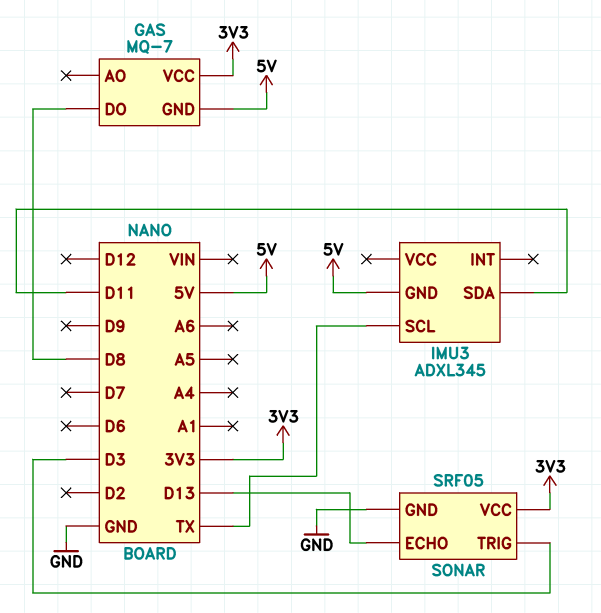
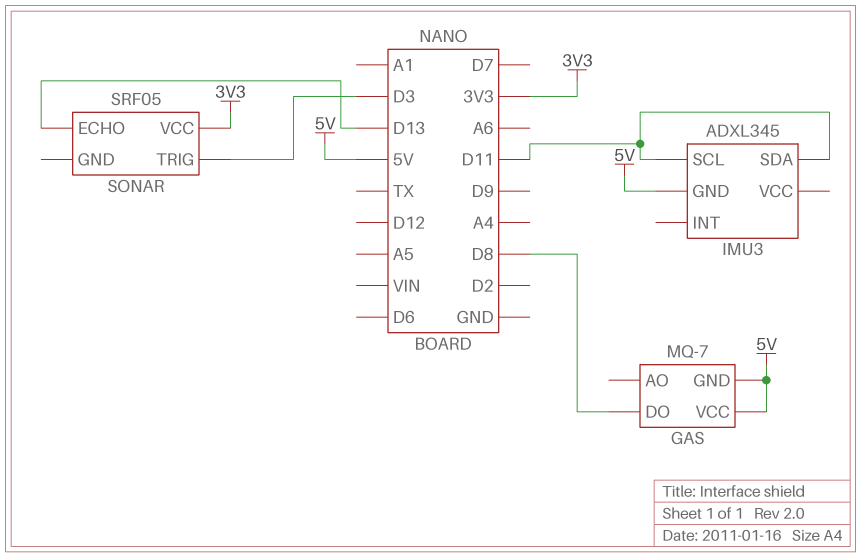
GAS pin VCC: 3V3 -> 5V
IMU3 pin SCL: TX -> D11
SONAR pin GND: GND -> none

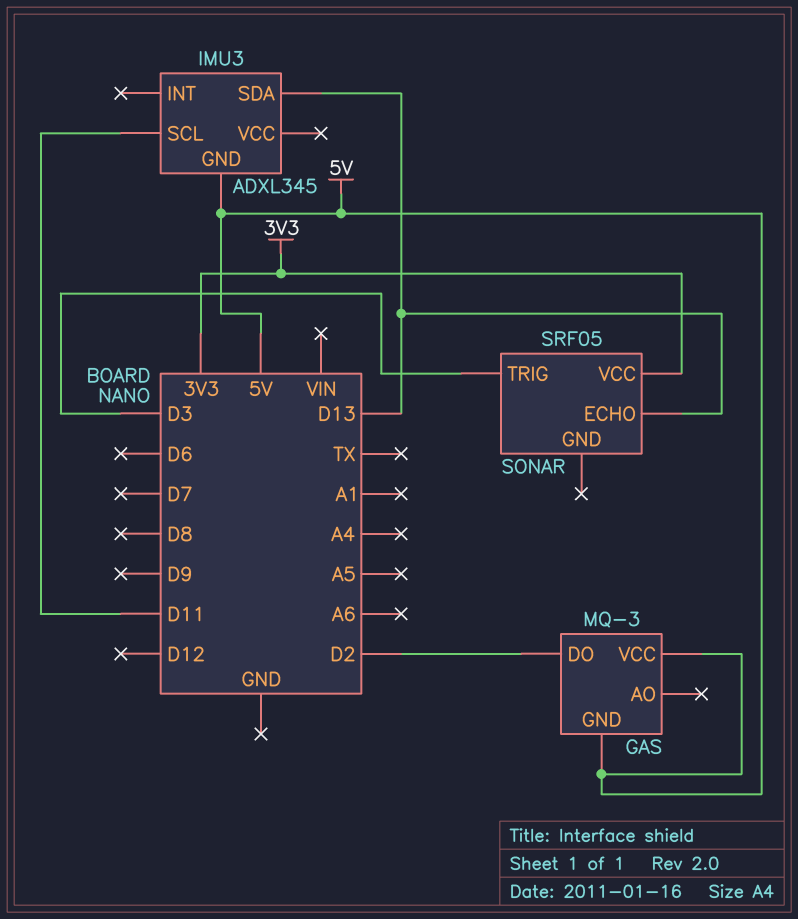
GAS: MQ-7 -> MQ-3
GAS pin DO: D8 -> D2
IMU3 pin SDA: D11 -> D13

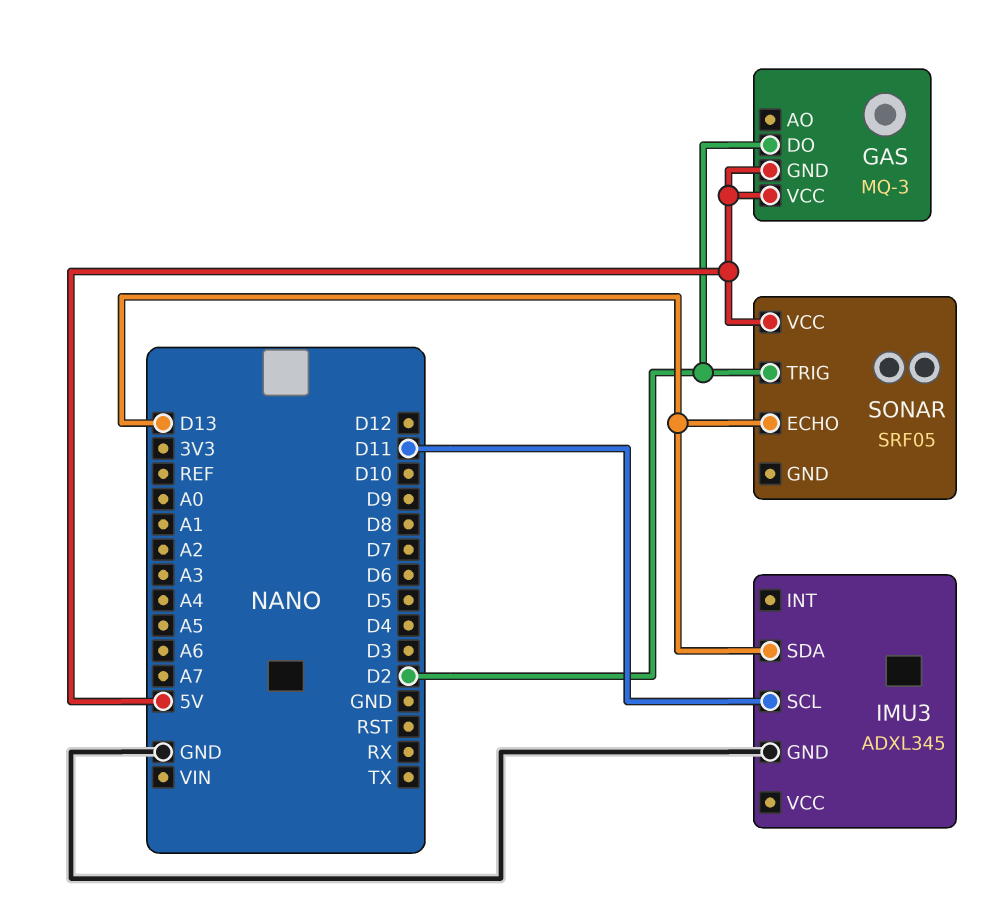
IMU3 pin GND: 5V -> GND
SONAR pin TRIG: D3 -> D2
SONAR pin VCC: 3V3 -> 5V

